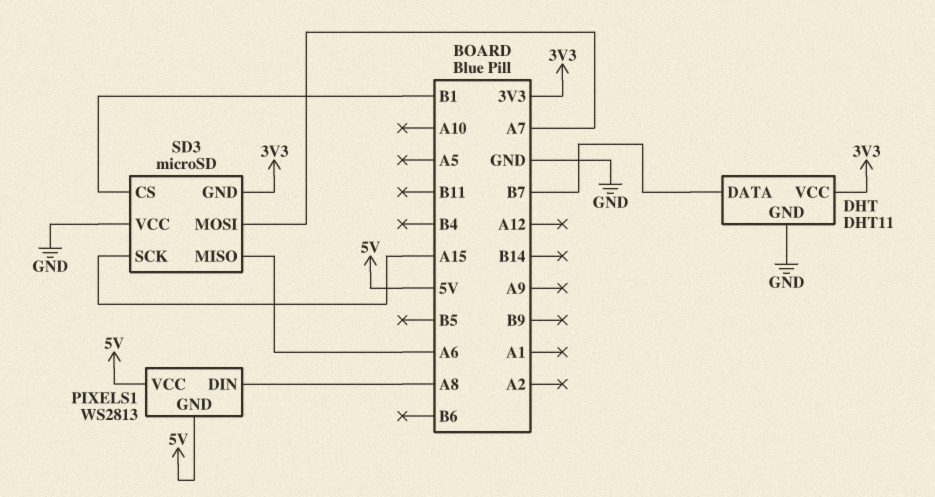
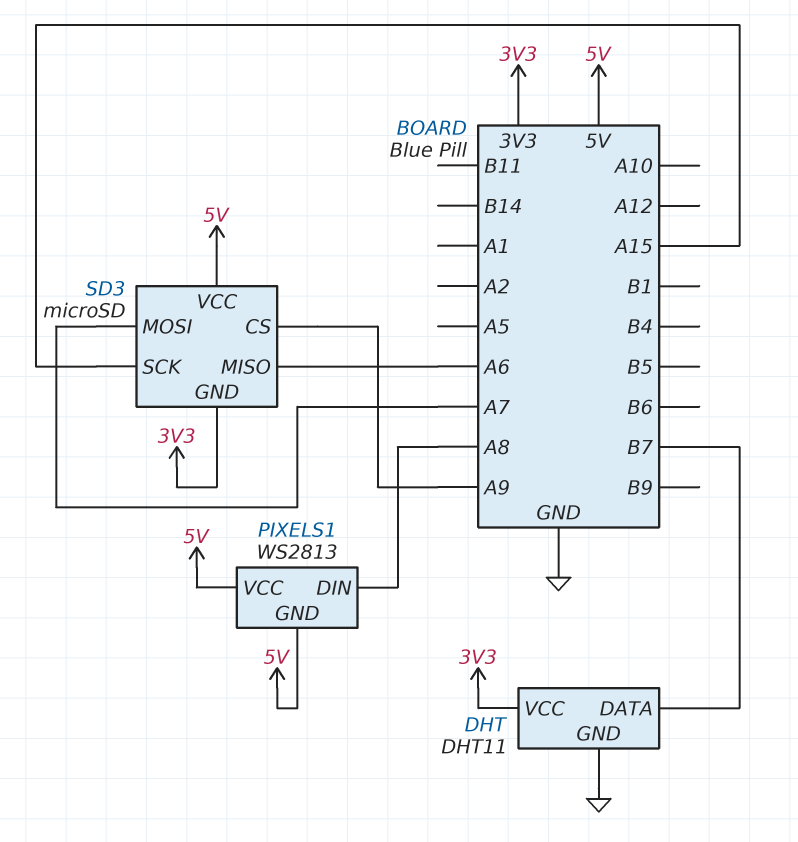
SD3 pin CS: B1 -> A9
SD3 pin VCC: GND -> 5V

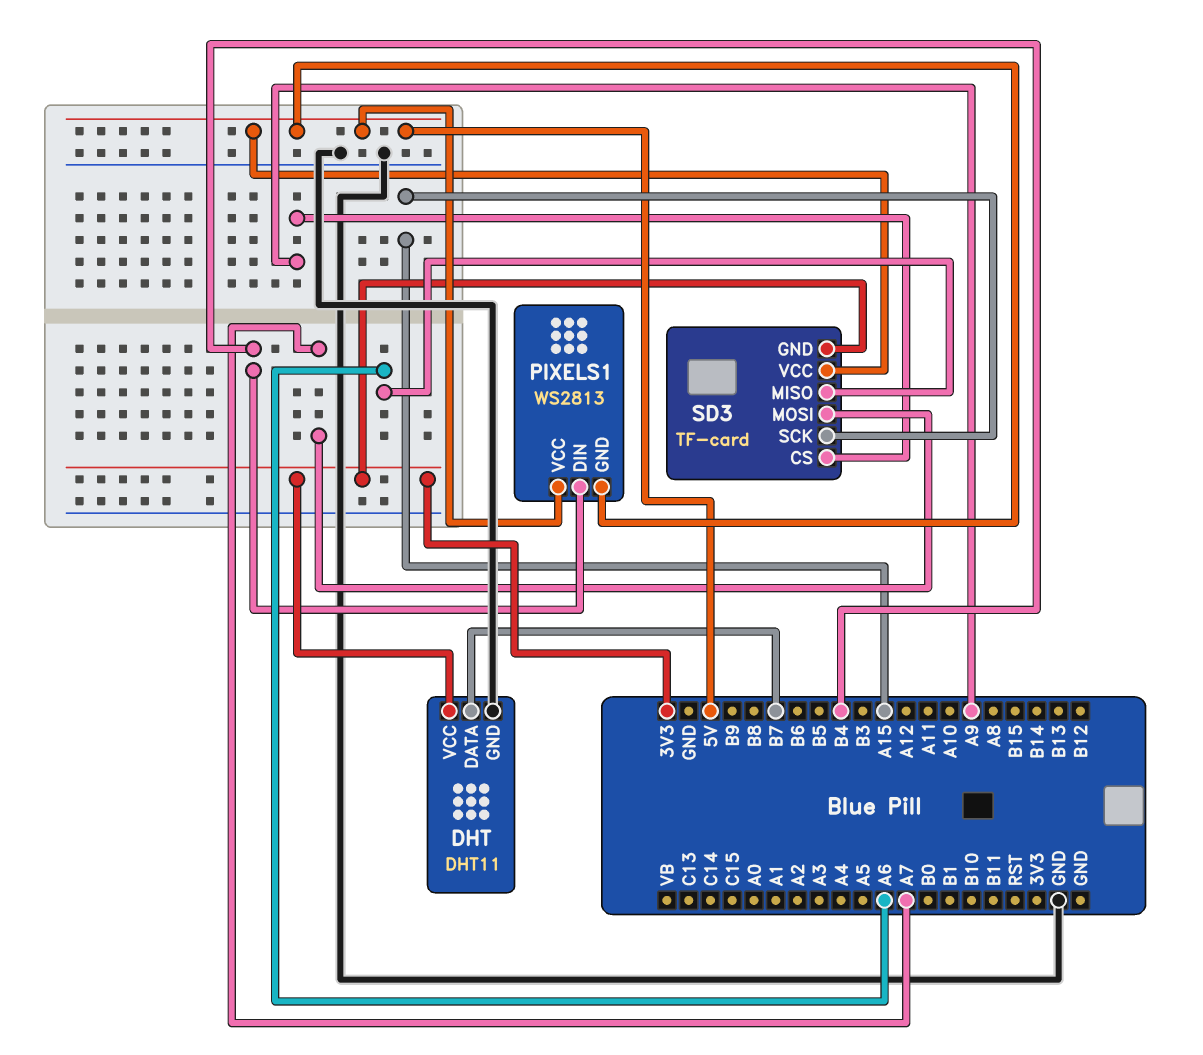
PIXELS1 pin DIN: A8 -> B4
SD3: microSD -> TF-card

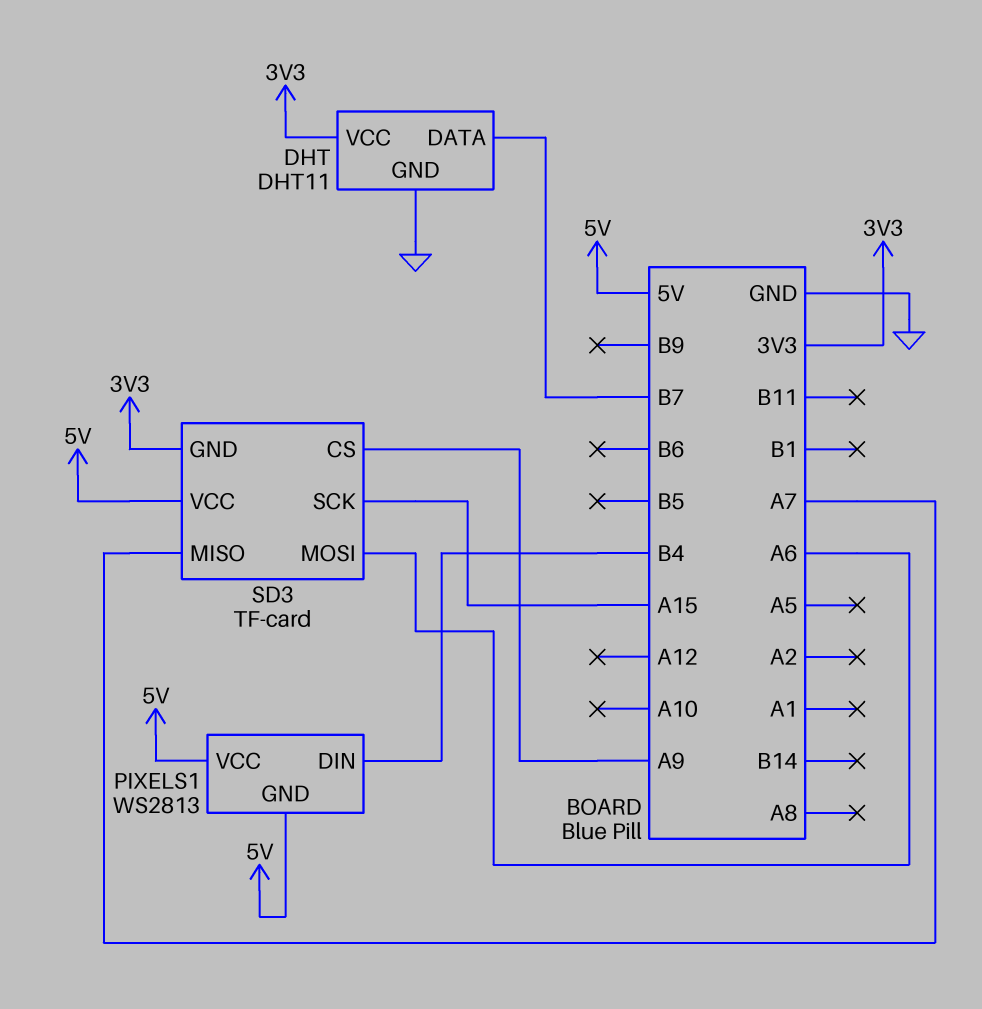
SD3 pin MISO: A6 -> A7
SD3 pin MOSI: A7 -> A6

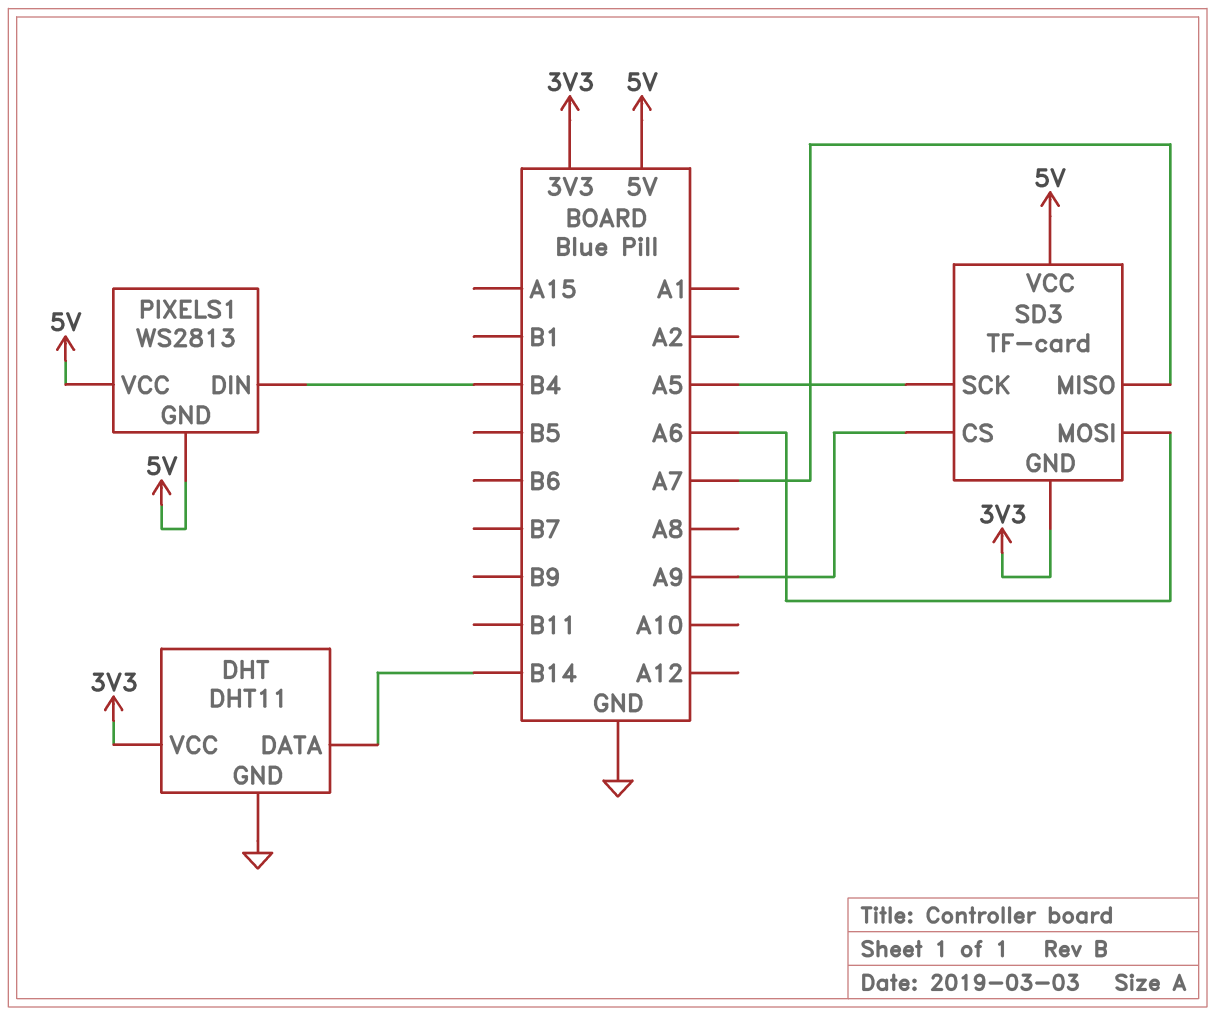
DHT pin DATA: B7 -> B14
SD3 pin SCK: A15 -> A5

